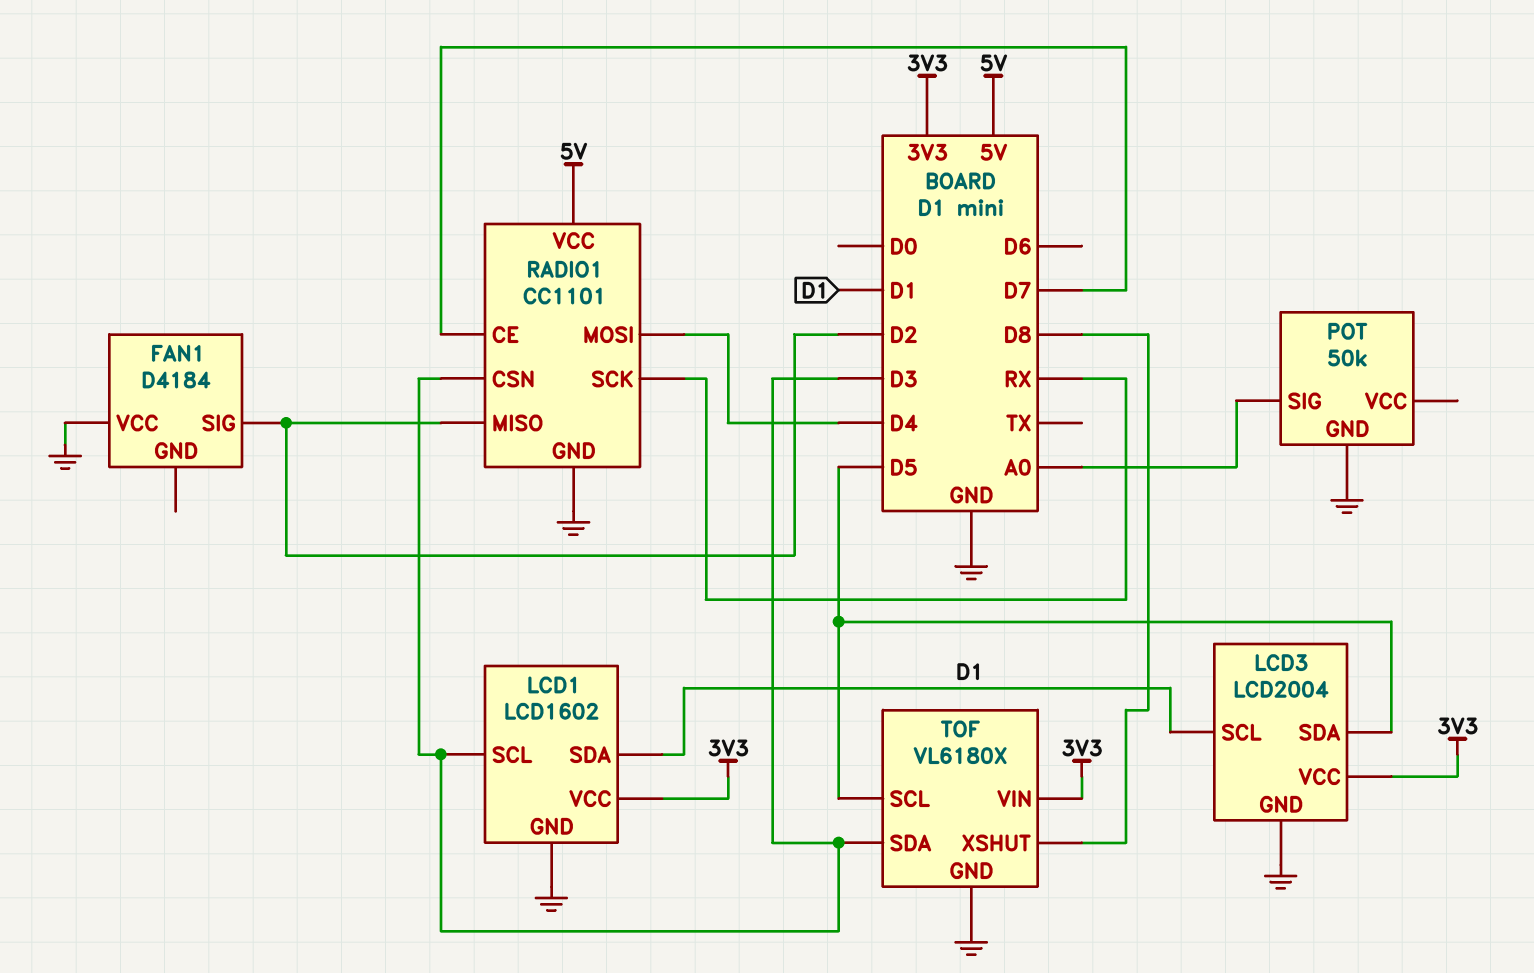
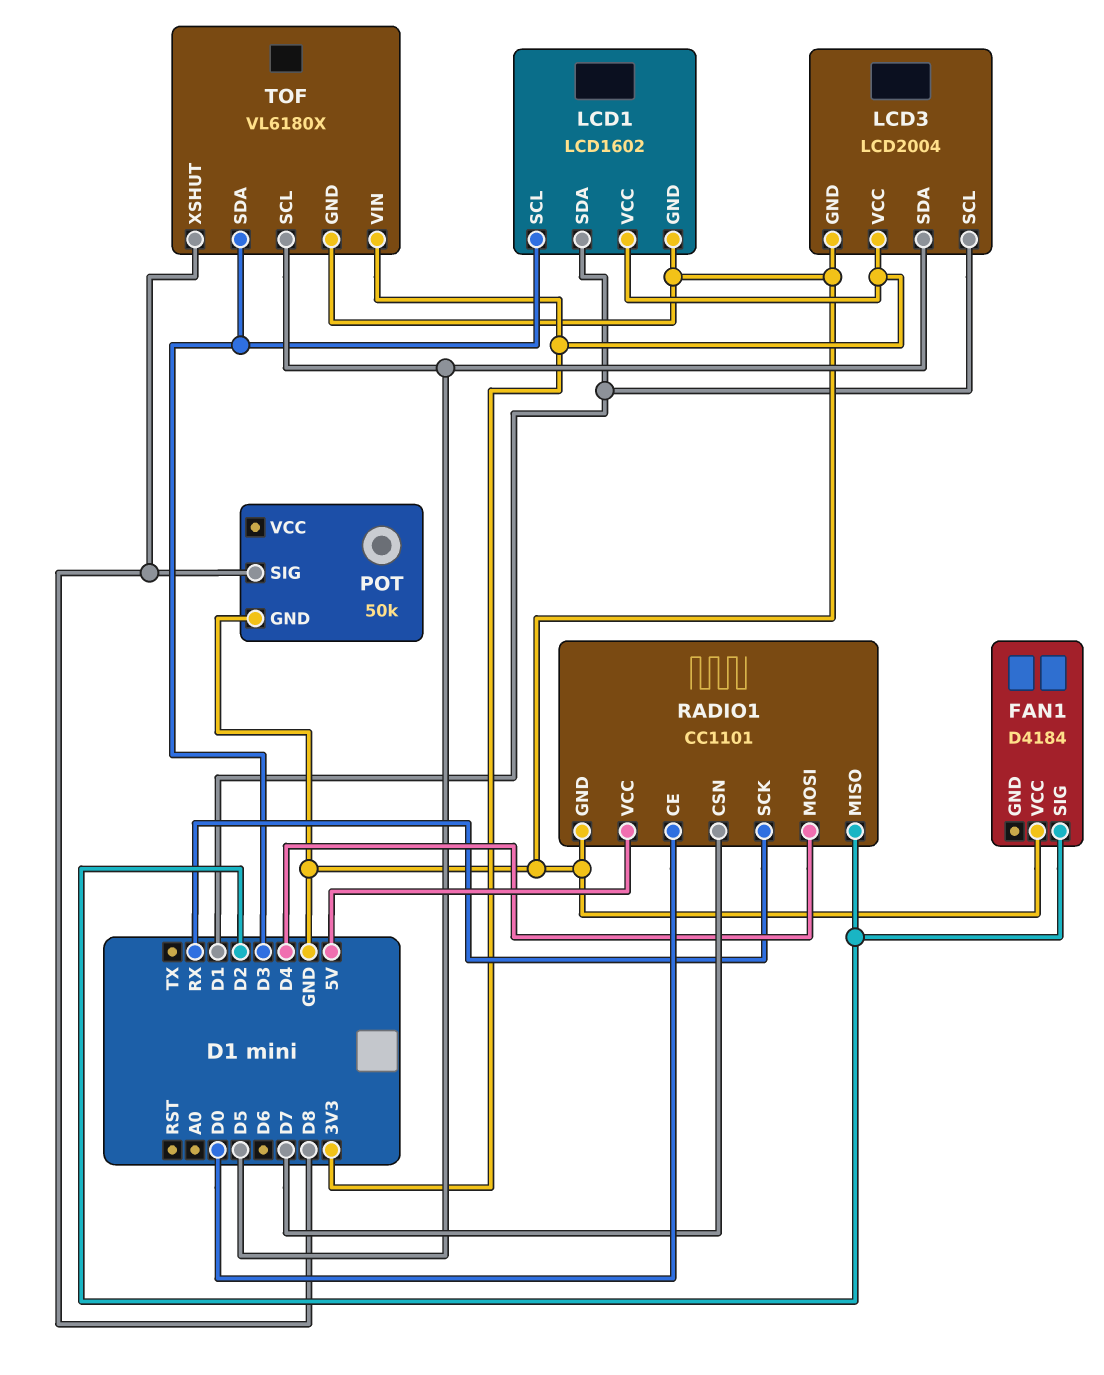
POT pin SIG: A0 -> D8
RADIO1 pin CE: D7 -> D0
RADIO1 pin CSN: D3 -> D7

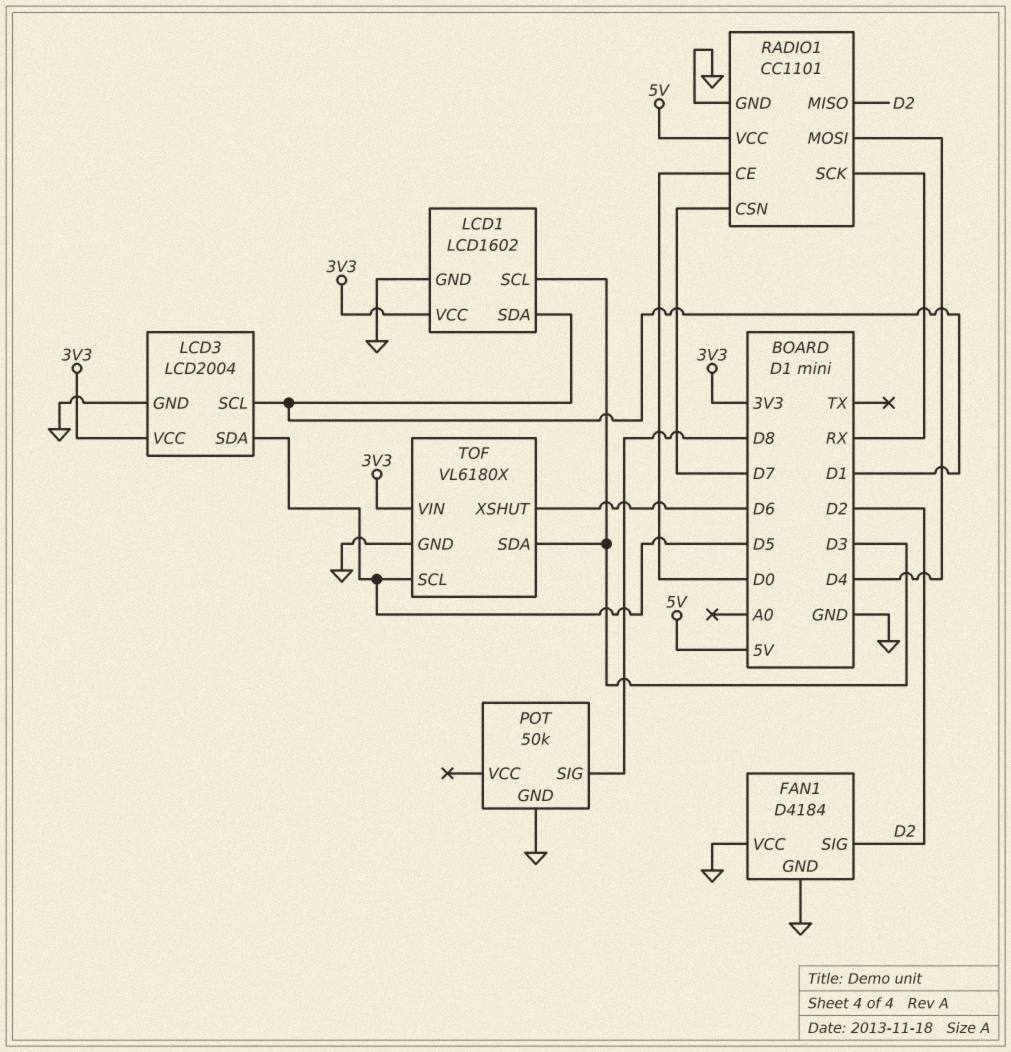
FAN1 pin GND: none -> GND
TOF pin XSHUT: D8 -> D6

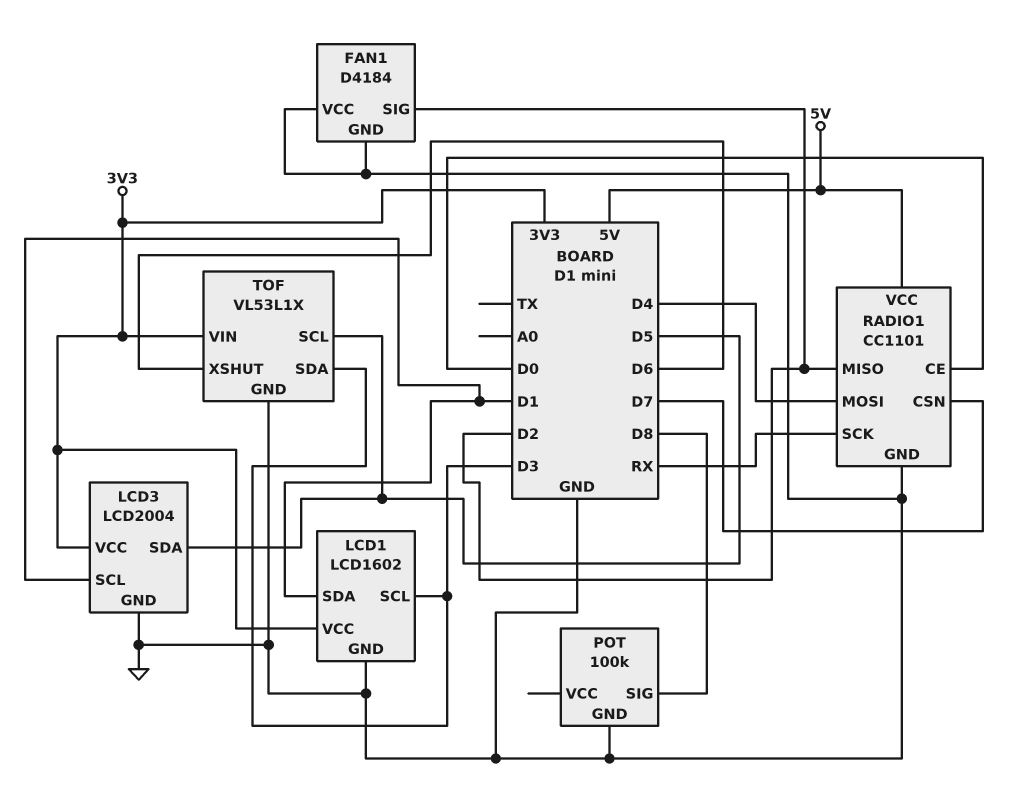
POT: 50k -> 100k
TOF: VL6180X -> VL53L1X

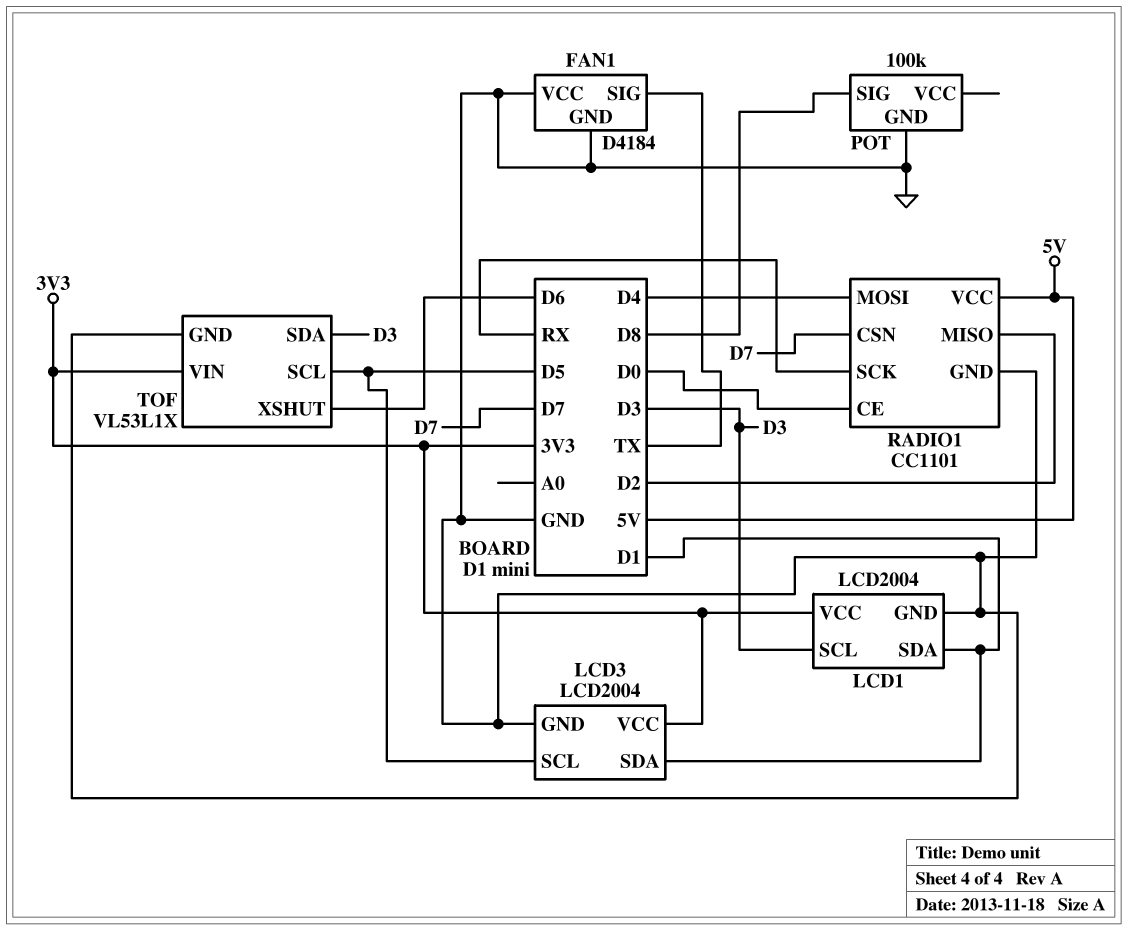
FAN1 pin SIG: D2 -> TX
LCD1: LCD1602 -> LCD2004
LCD3 pin SCL: D1 -> D5
LCD3 pin SDA: D5 -> D1

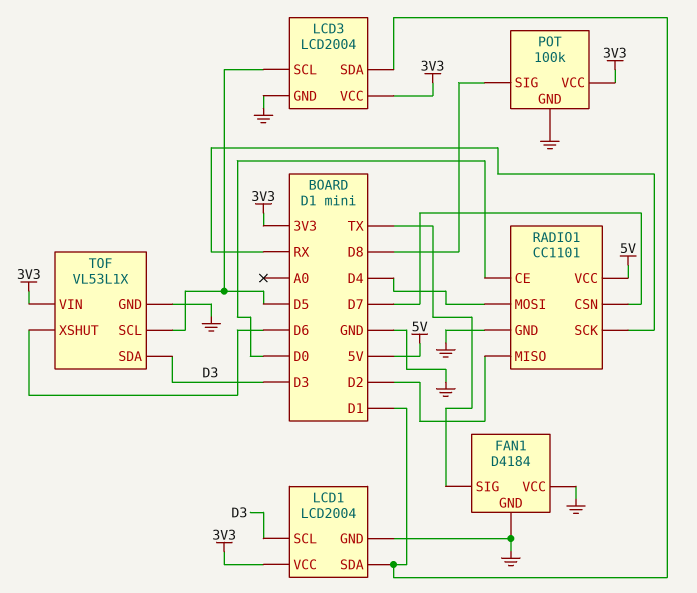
POT pin VCC: none -> 3V3

